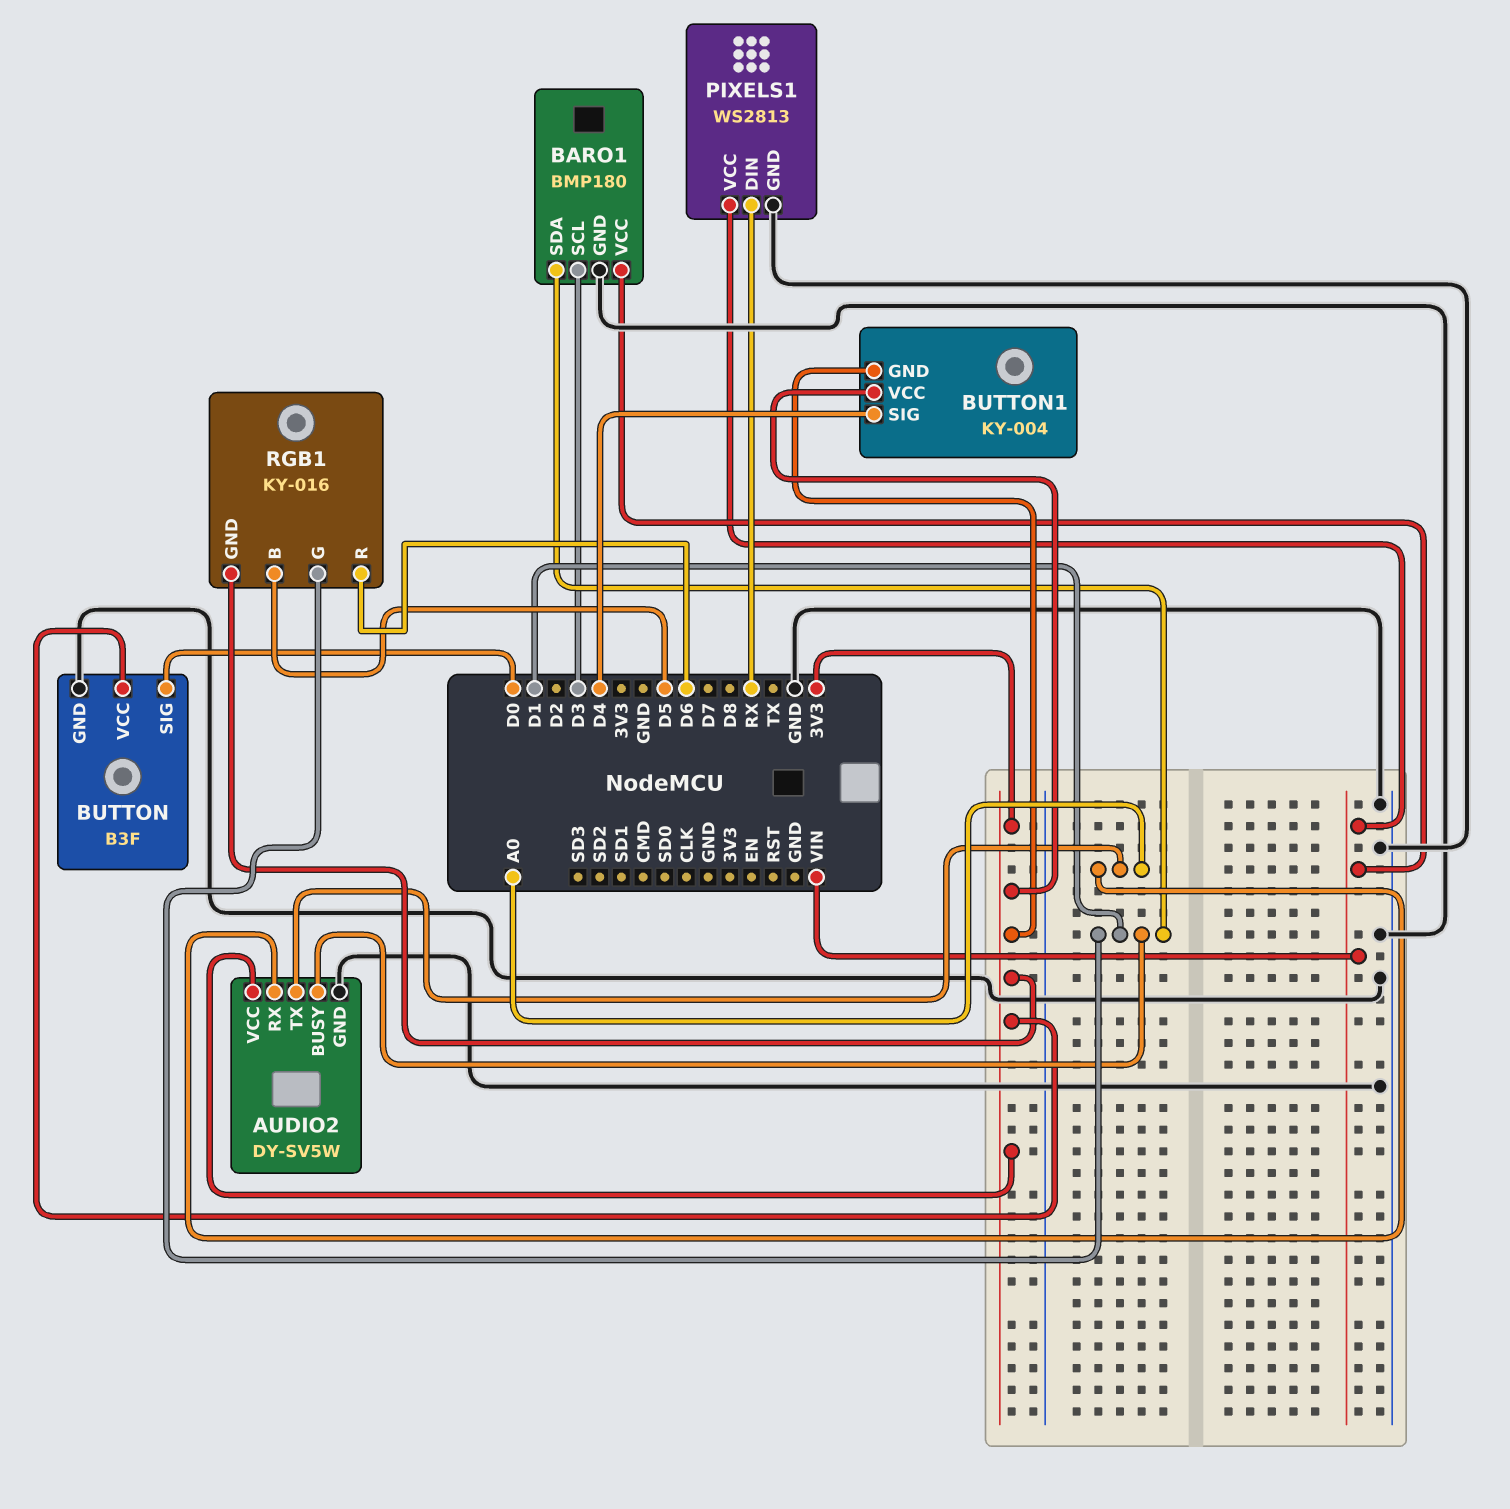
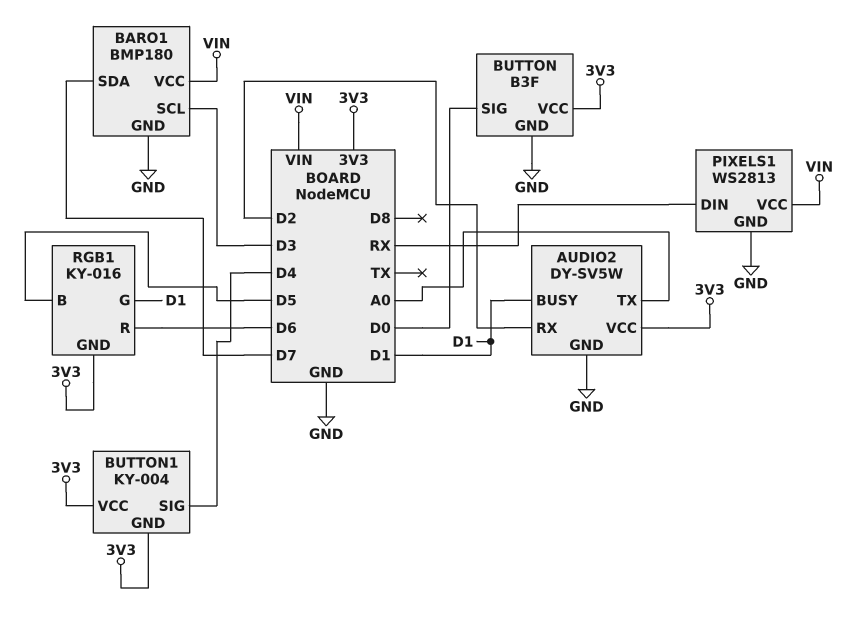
AUDIO2 pin RX: A0 -> D2
BARO1 pin SDA: D1 -> D7

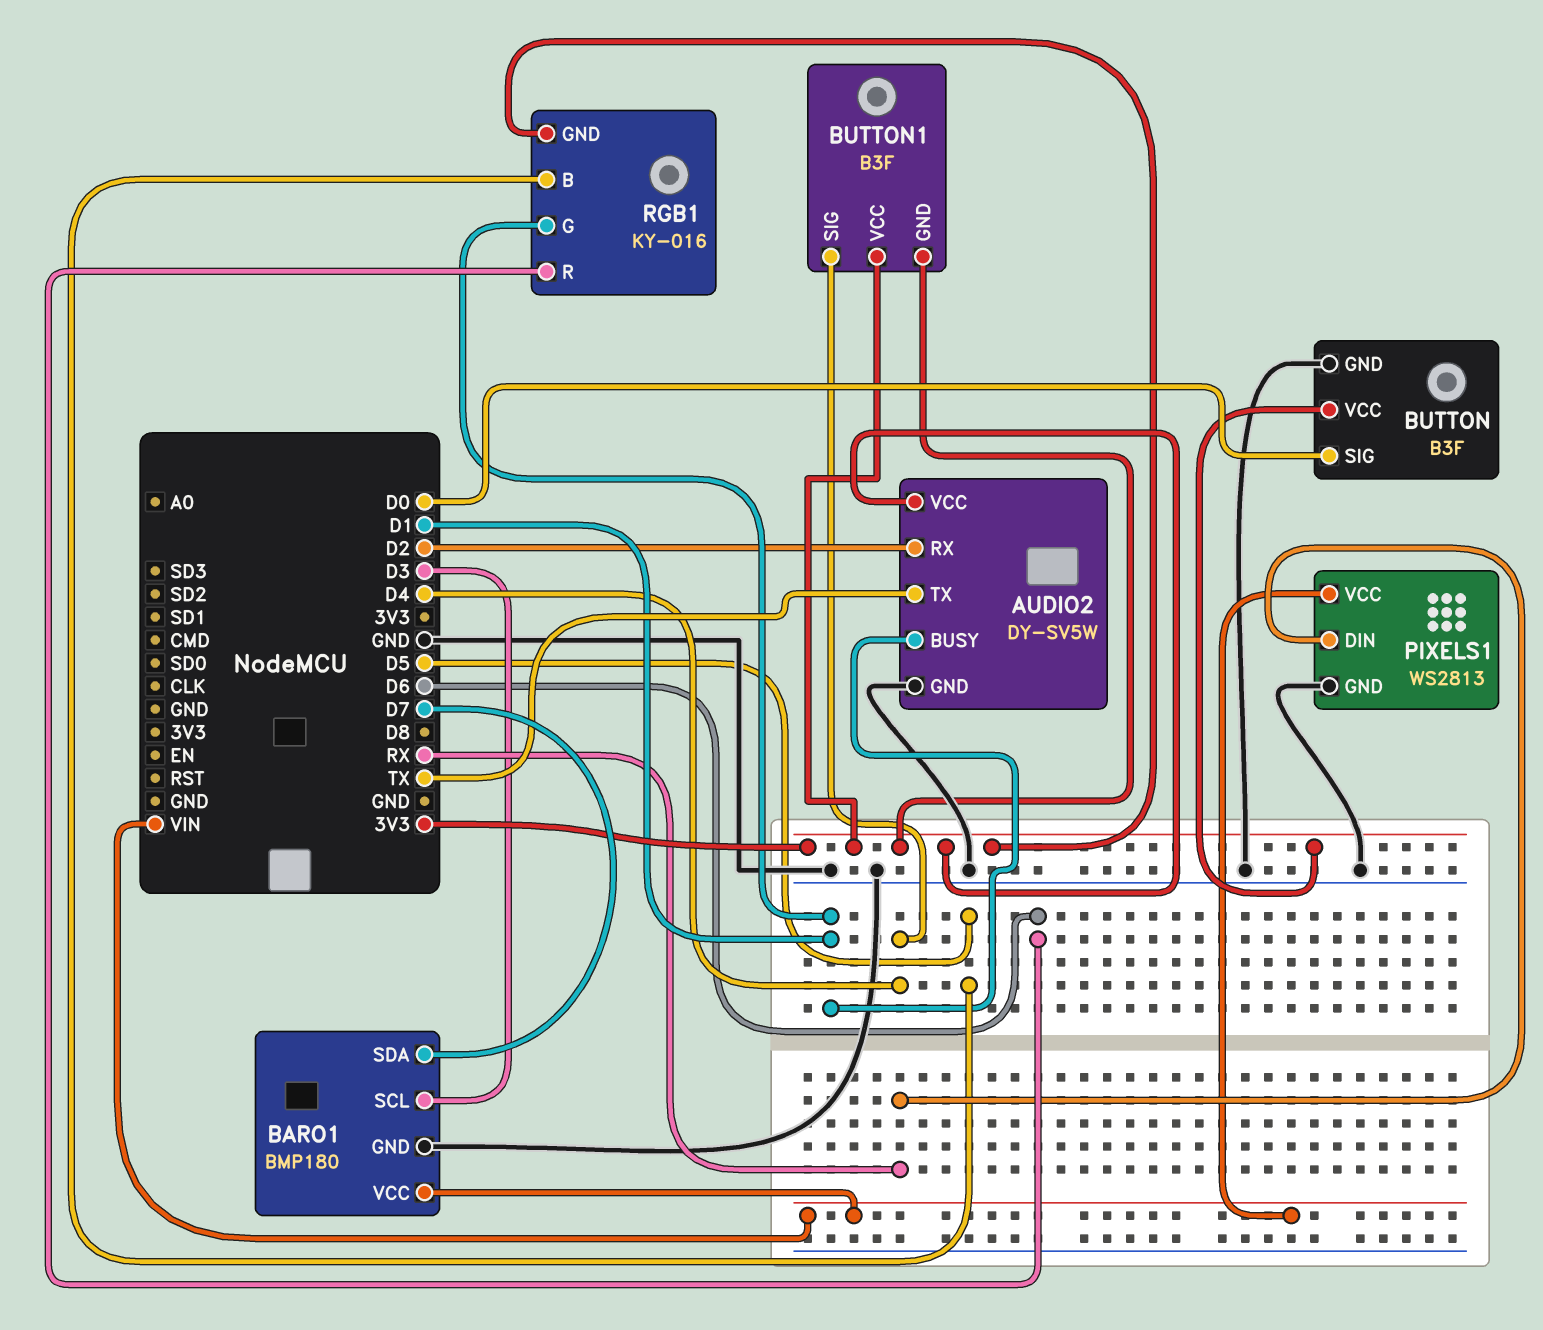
AUDIO2 pin TX: A0 -> TX
BUTTON1: KY-004 -> B3F

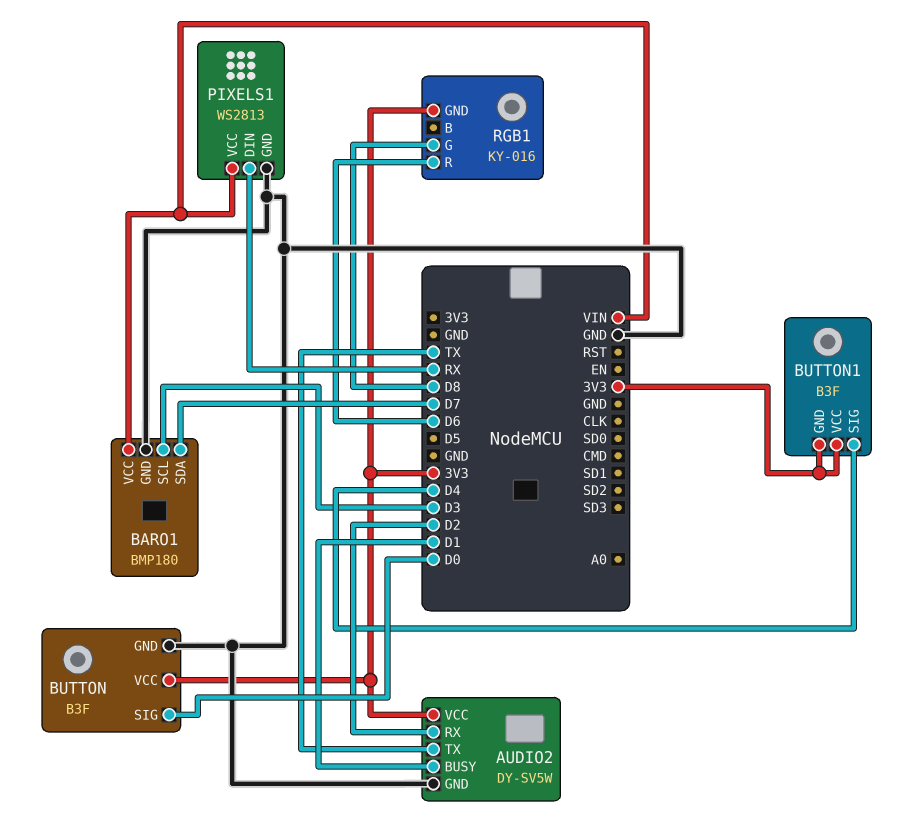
RGB1 pin B: D5 -> none
RGB1 pin G: D1 -> D8

